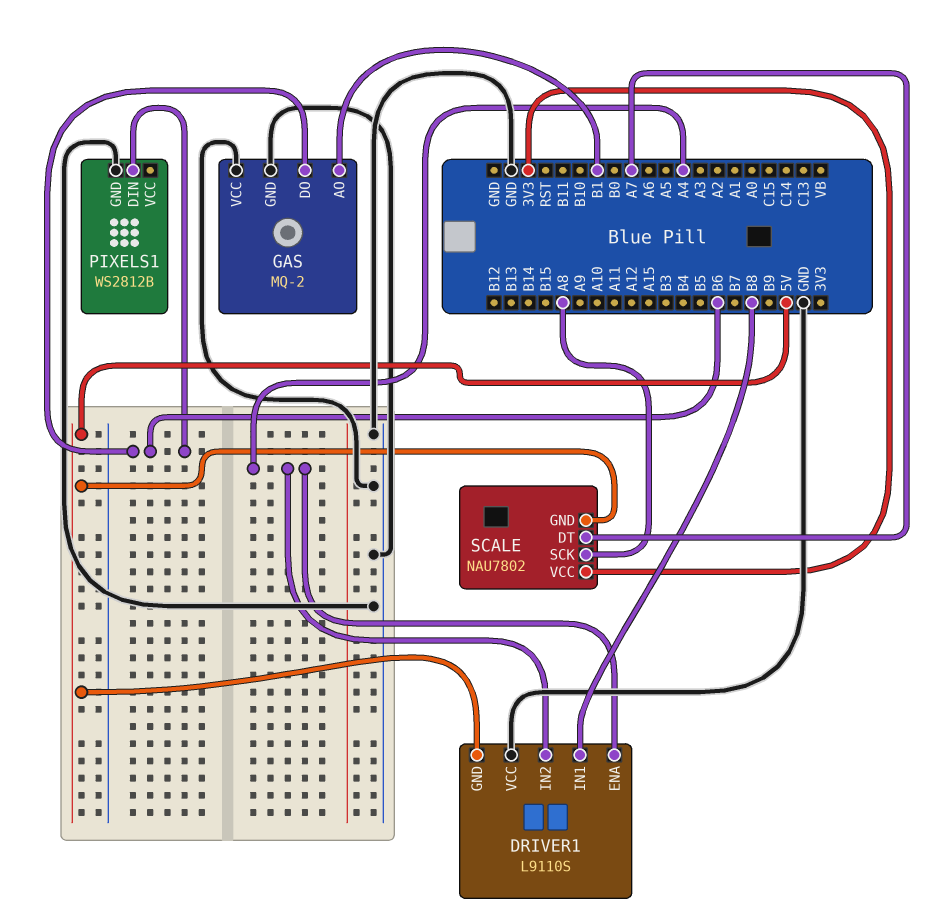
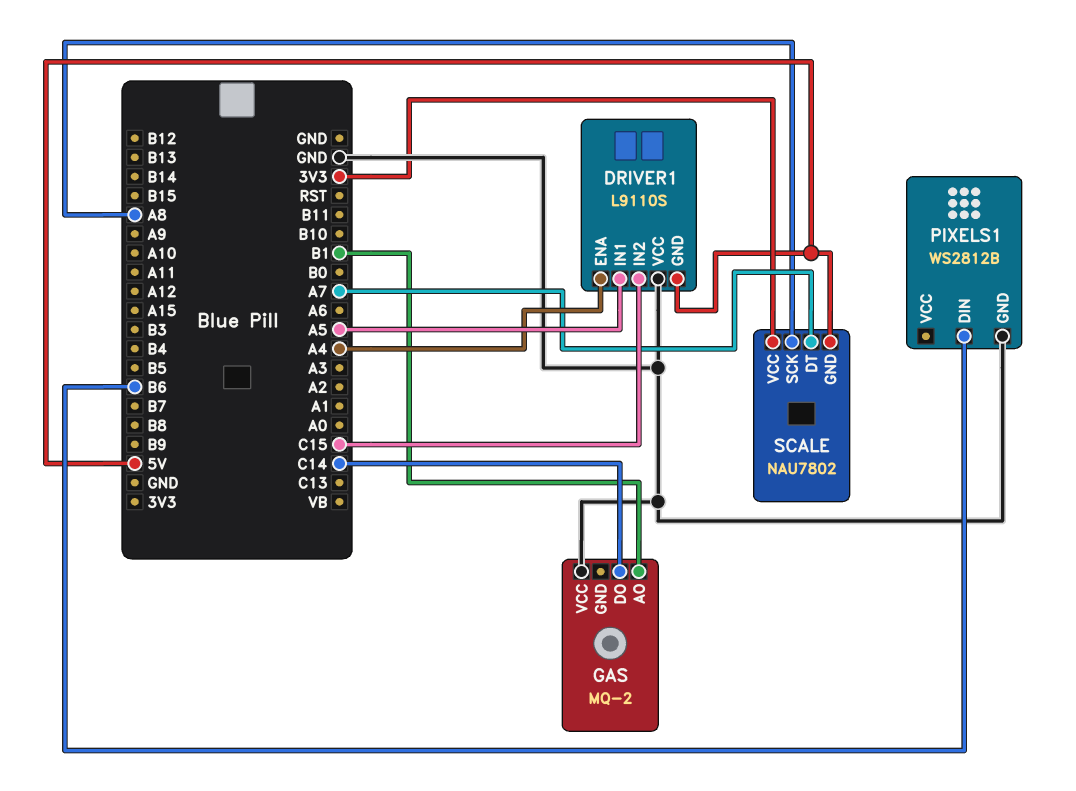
DRIVER1 pin IN1: B8 -> A5
DRIVER1 pin IN2: A4 -> C15
GAS pin DO: B6 -> C14
GAS pin GND: GND -> none

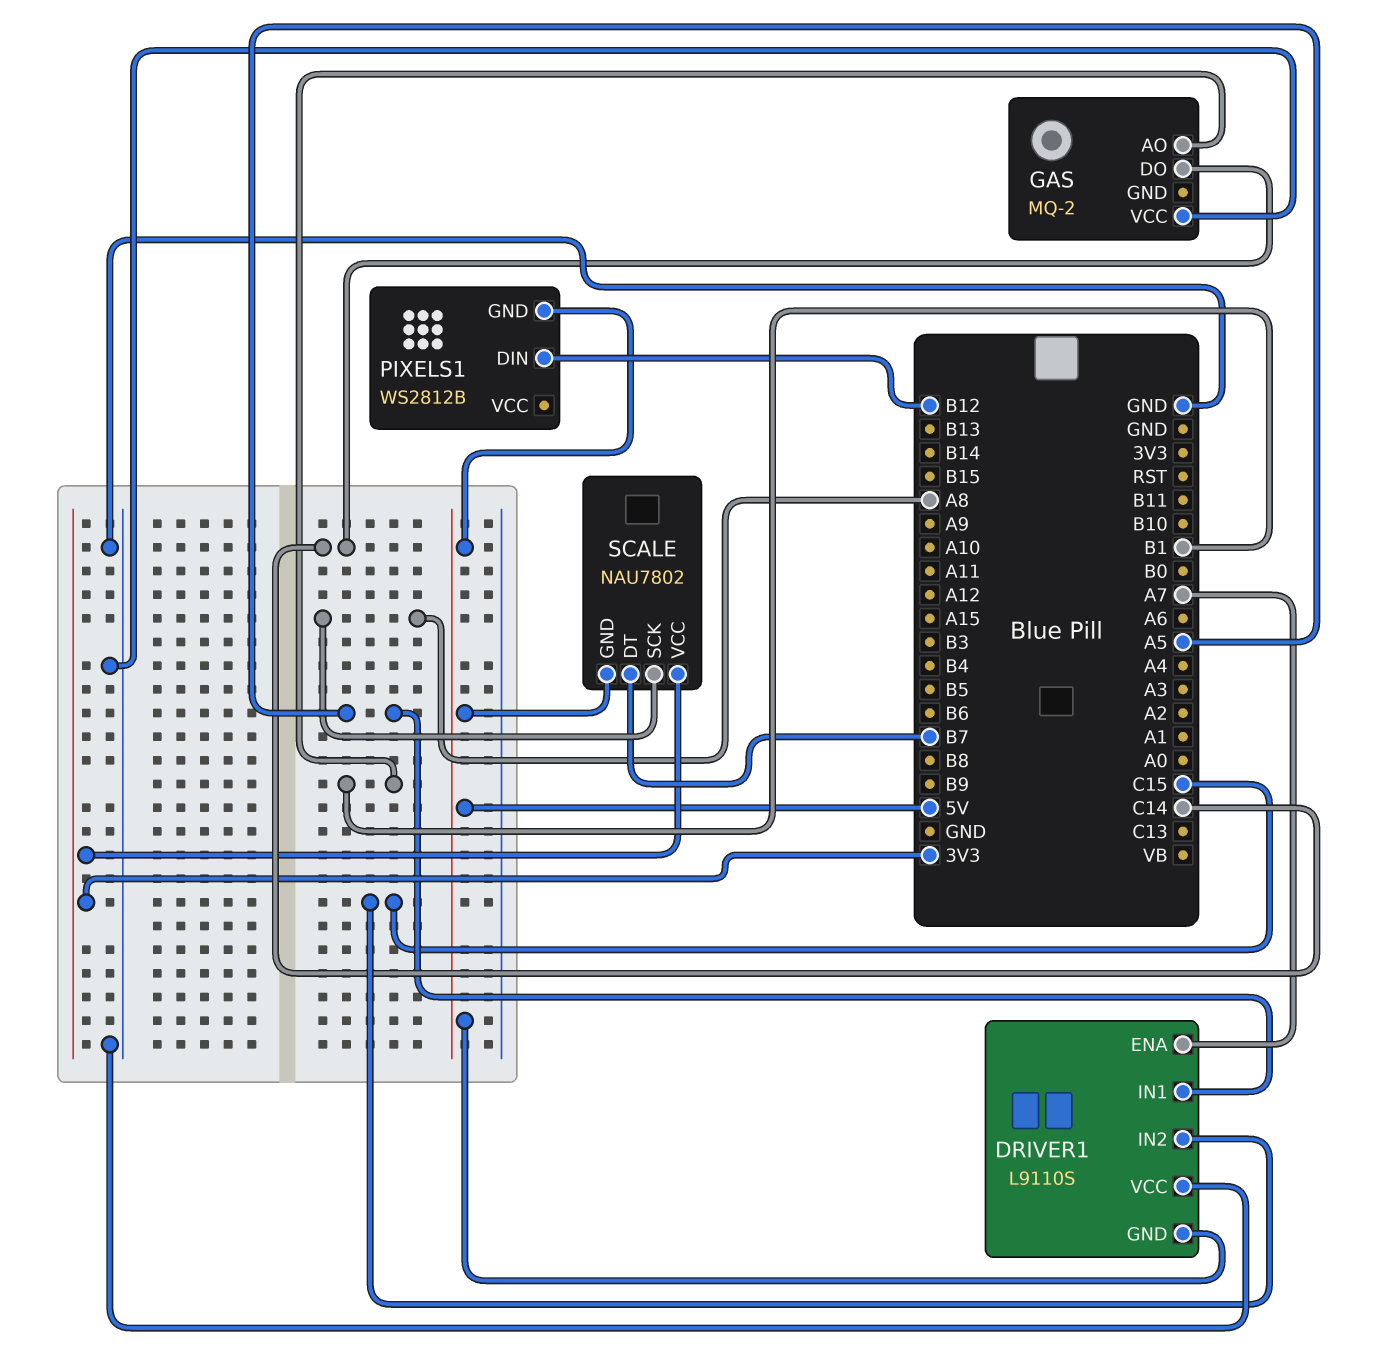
DRIVER1 pin ENA: A4 -> A7
PIXELS1 pin DIN: B6 -> B12
PIXELS1 pin GND: GND -> 5V
SCALE pin DT: A7 -> B7

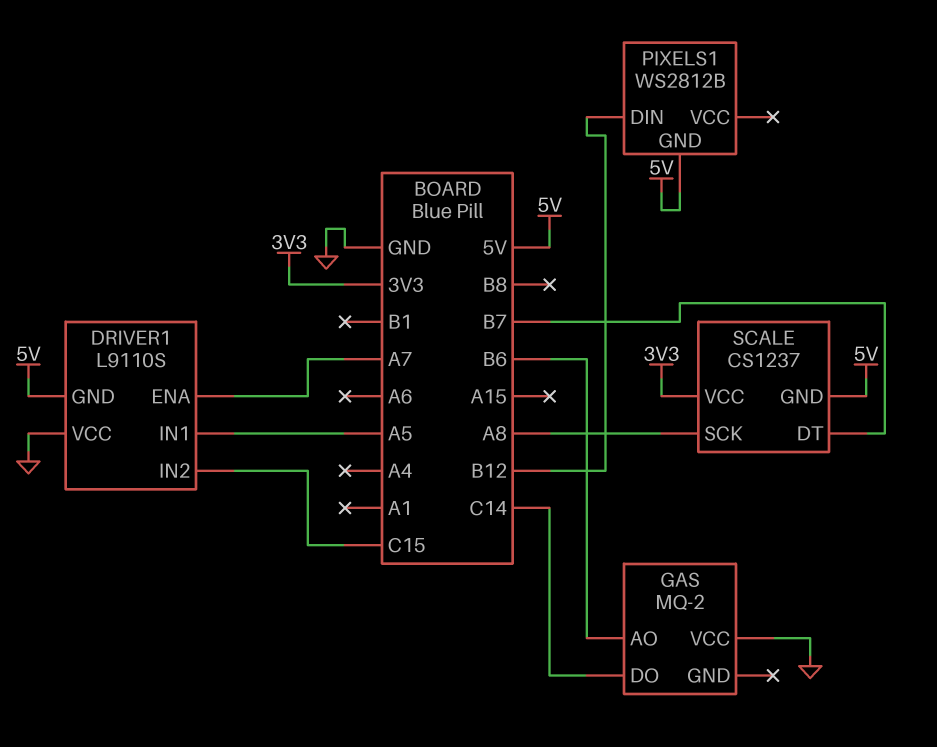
GAS pin AO: B1 -> B6
SCALE: NAU7802 -> CS1237

